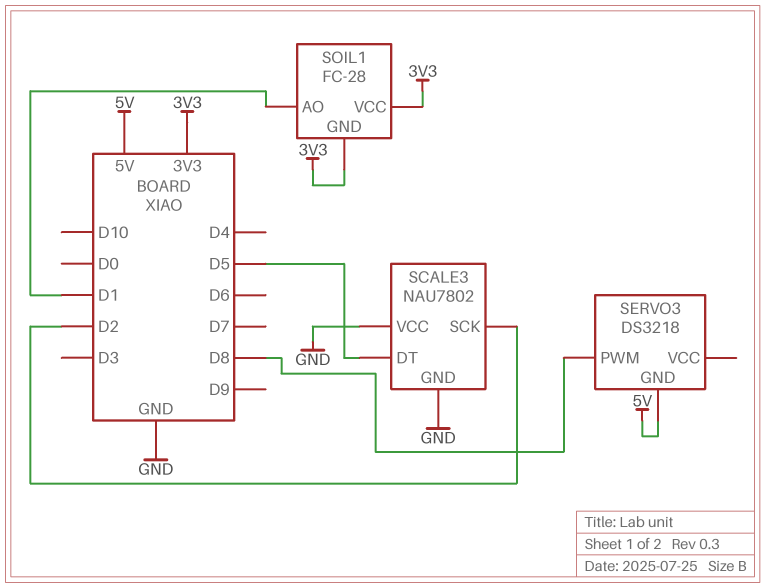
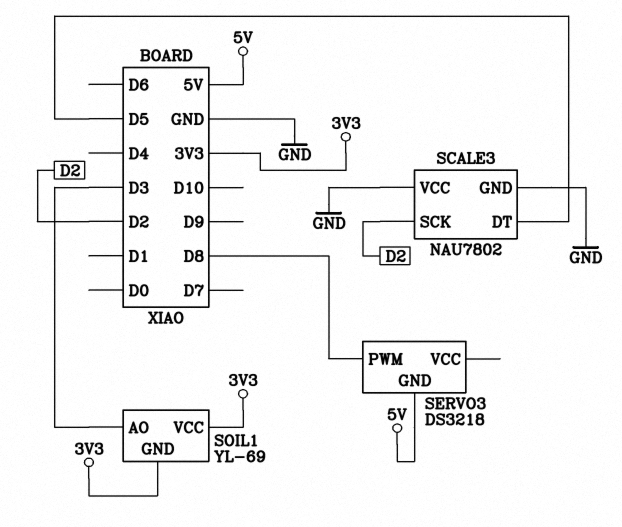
SOIL1: FC-28 -> YL-69
SOIL1 pin AO: D1 -> D3

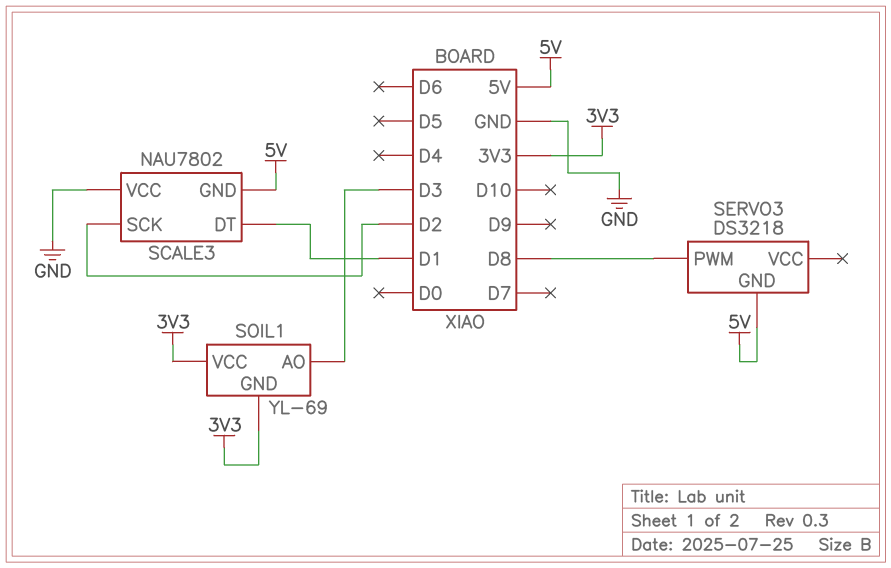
SCALE3 pin DT: D5 -> D1
SCALE3 pin GND: GND -> 5V

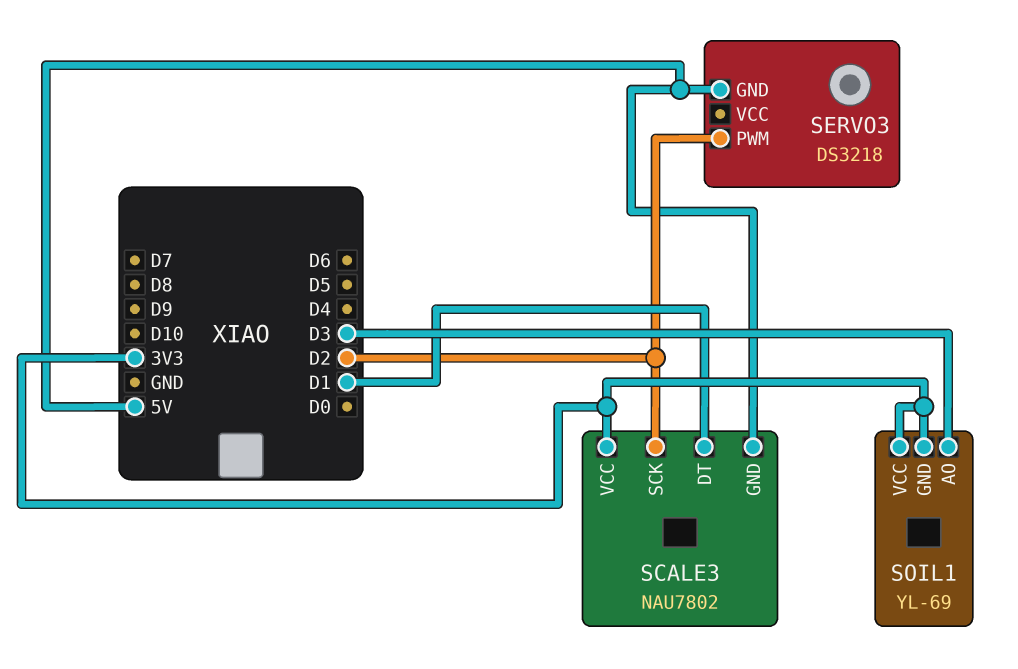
SCALE3 pin VCC: GND -> 3V3
SERVO3 pin PWM: D8 -> D2

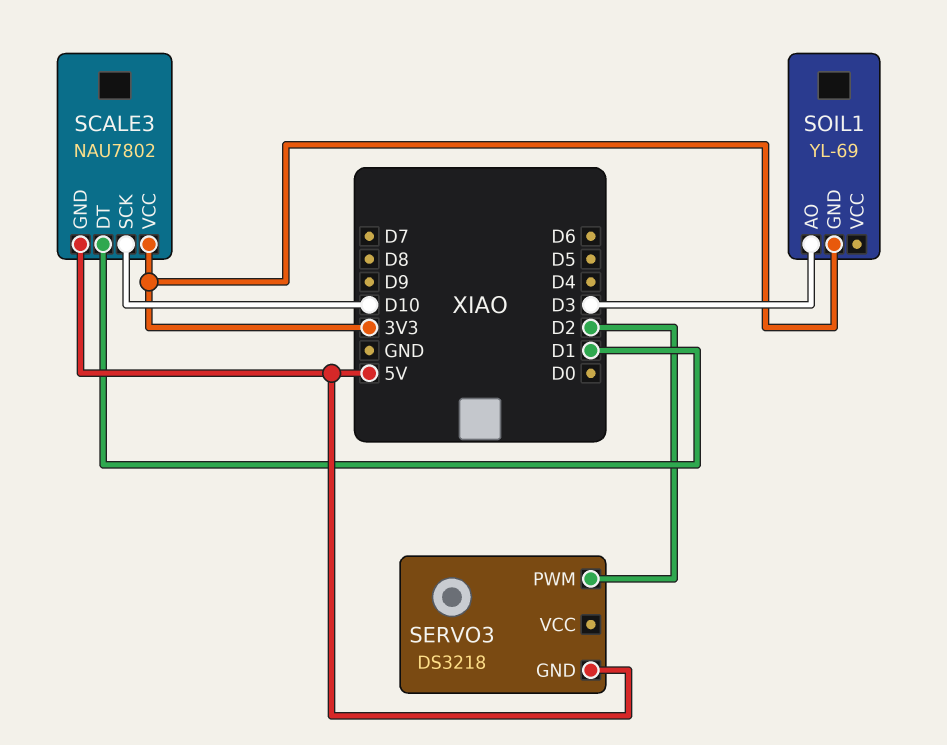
SCALE3 pin SCK: D2 -> D10
SOIL1 pin VCC: 3V3 -> none

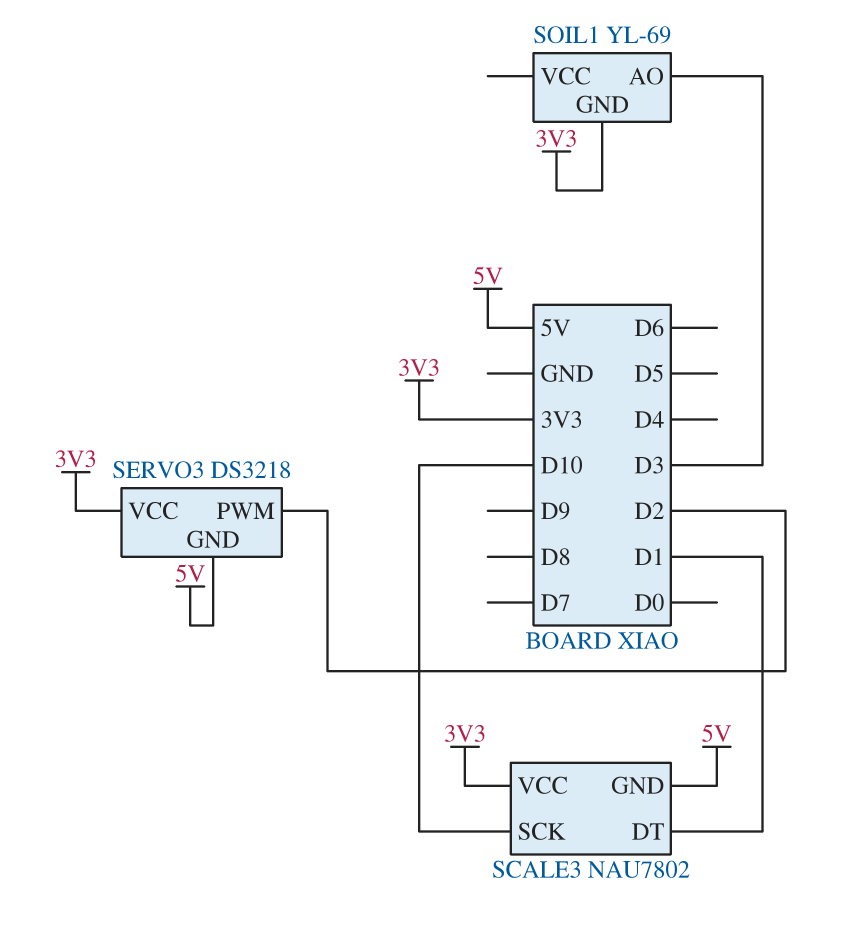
SERVO3 pin VCC: none -> 3V3

